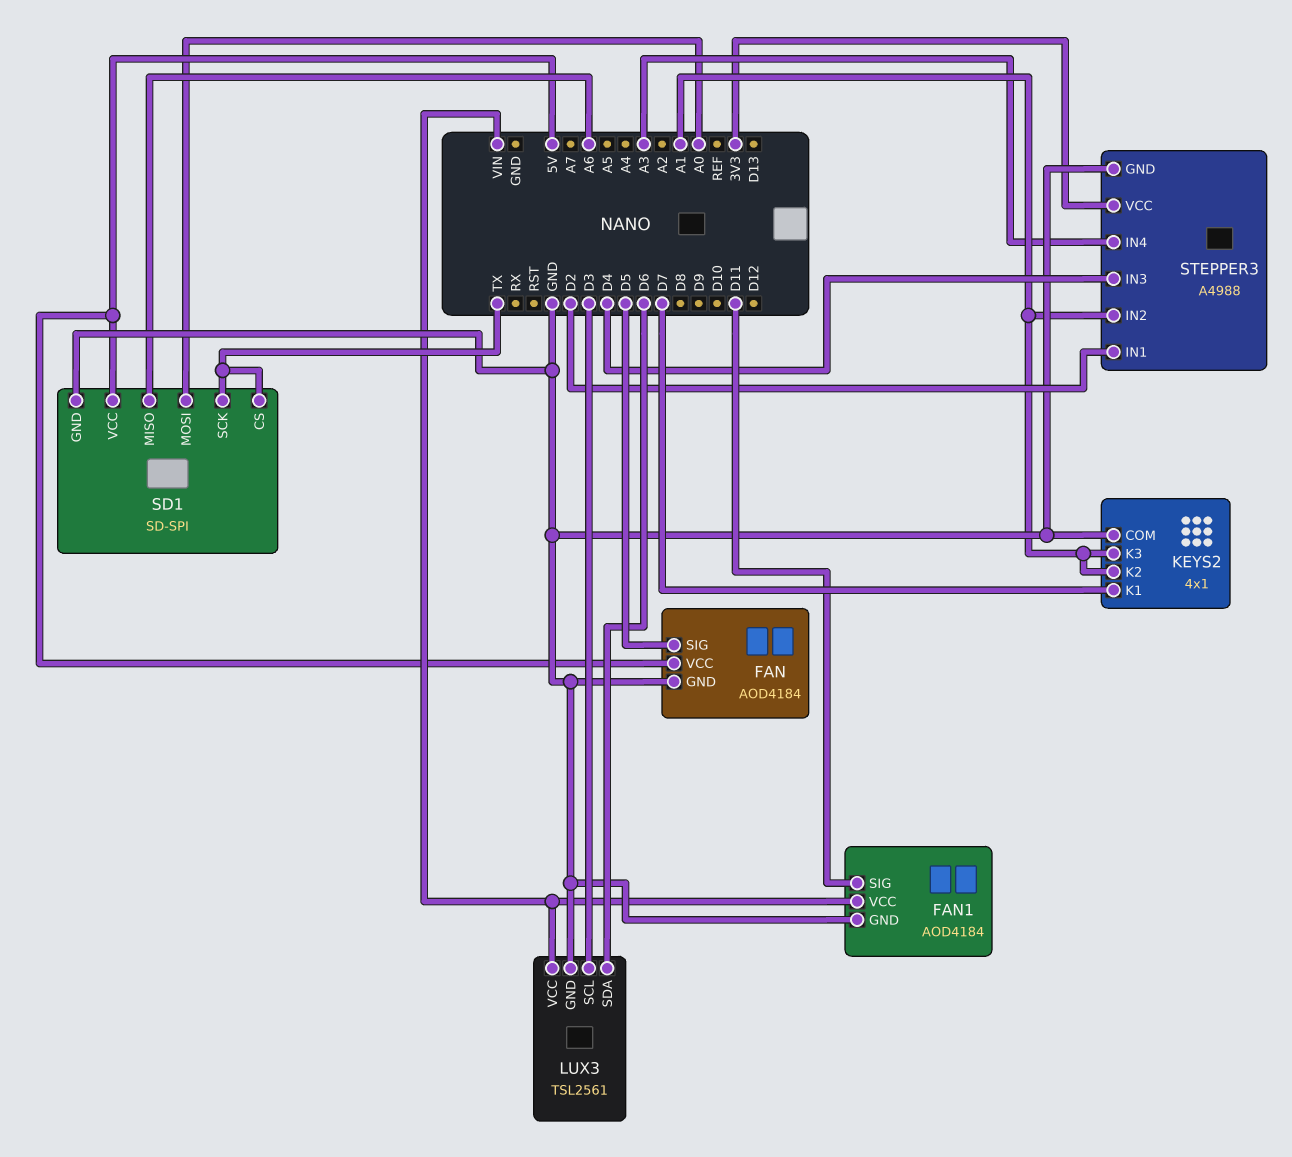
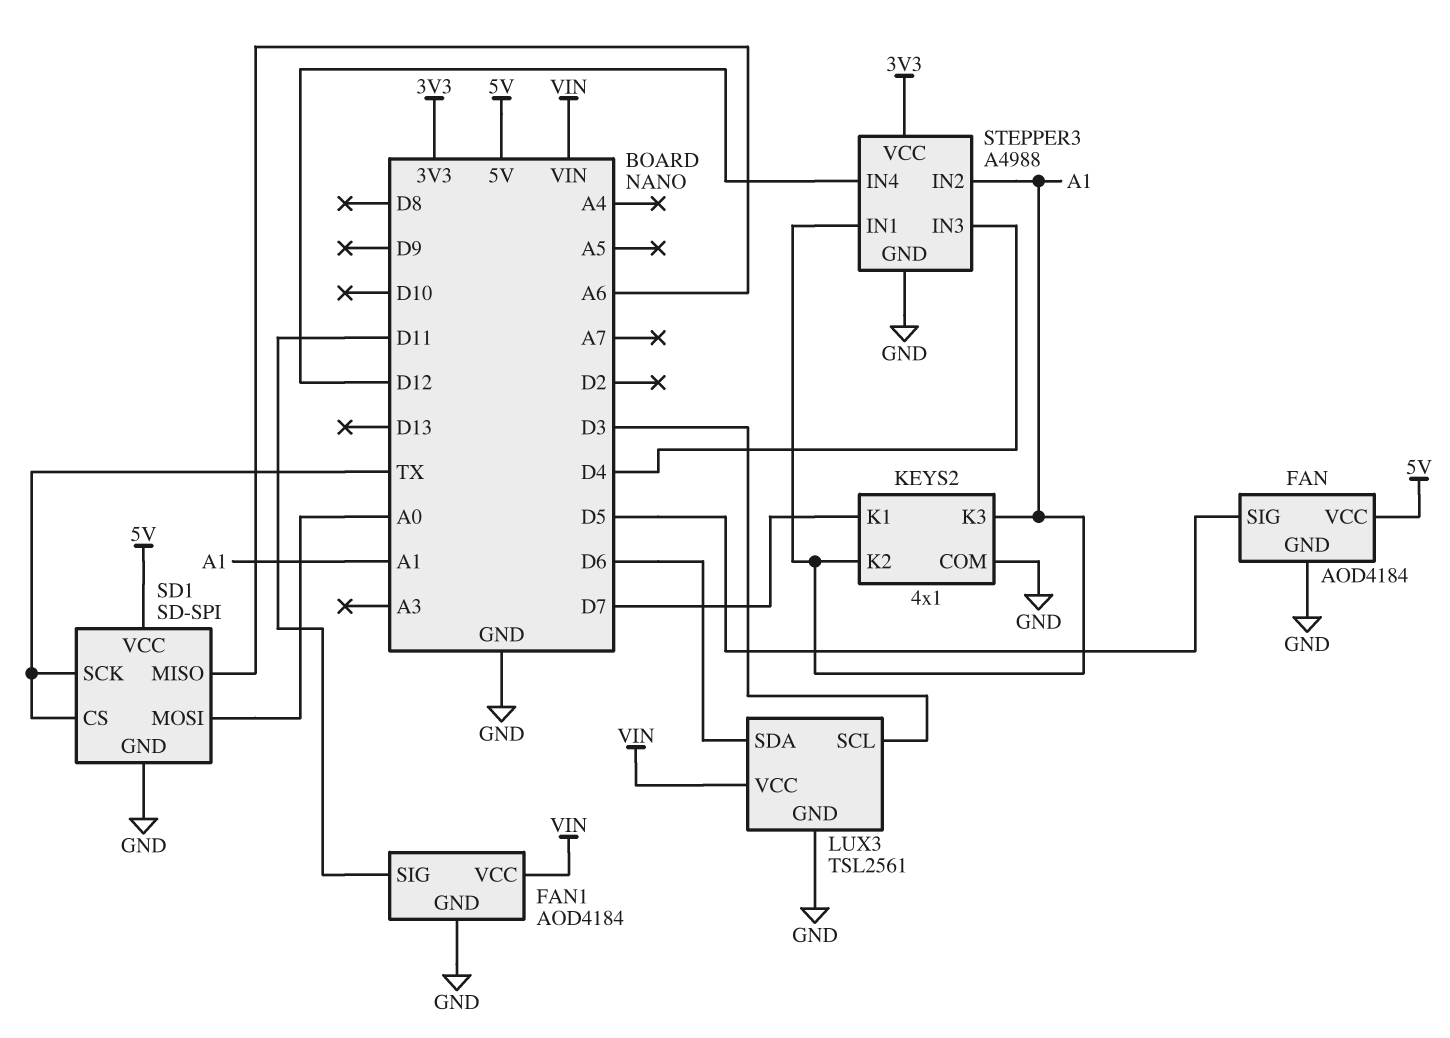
STEPPER3 pin IN1: D2 -> A1
STEPPER3 pin IN4: A3 -> D12

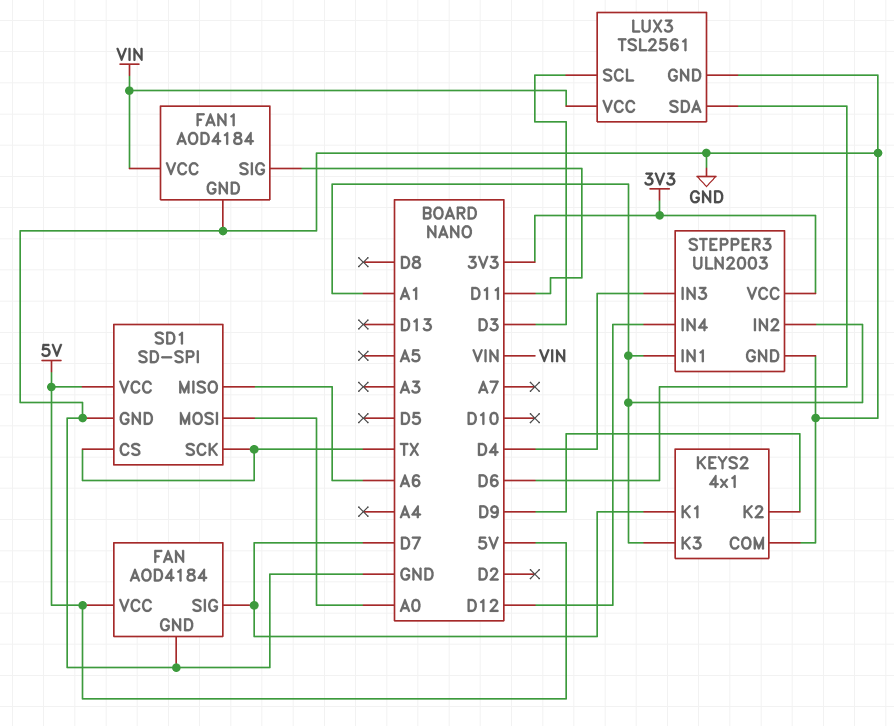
FAN pin SIG: D5 -> D7
KEYS2 pin K2: A1 -> D9
STEPPER3: A4988 -> ULN2003

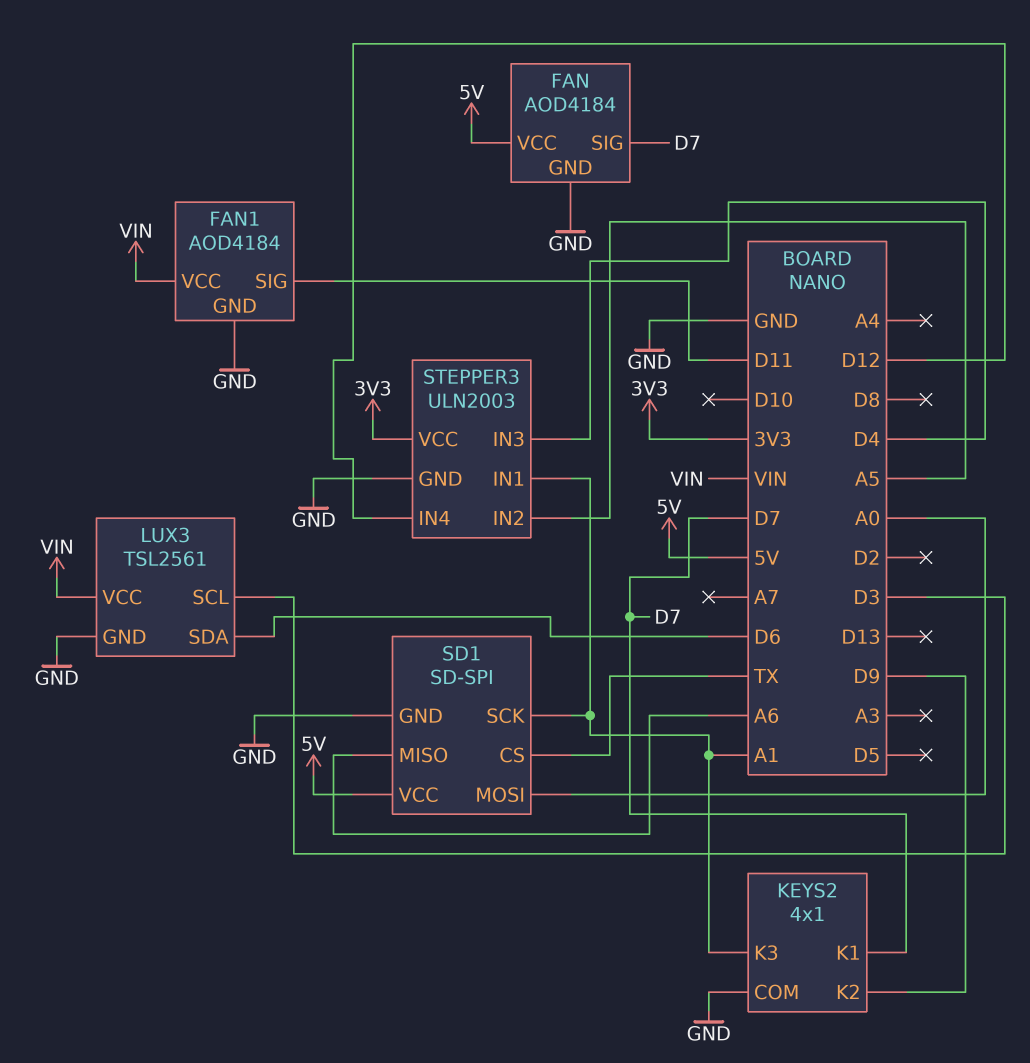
SD1 pin SCK: TX -> A1
STEPPER3 pin IN2: A1 -> A5

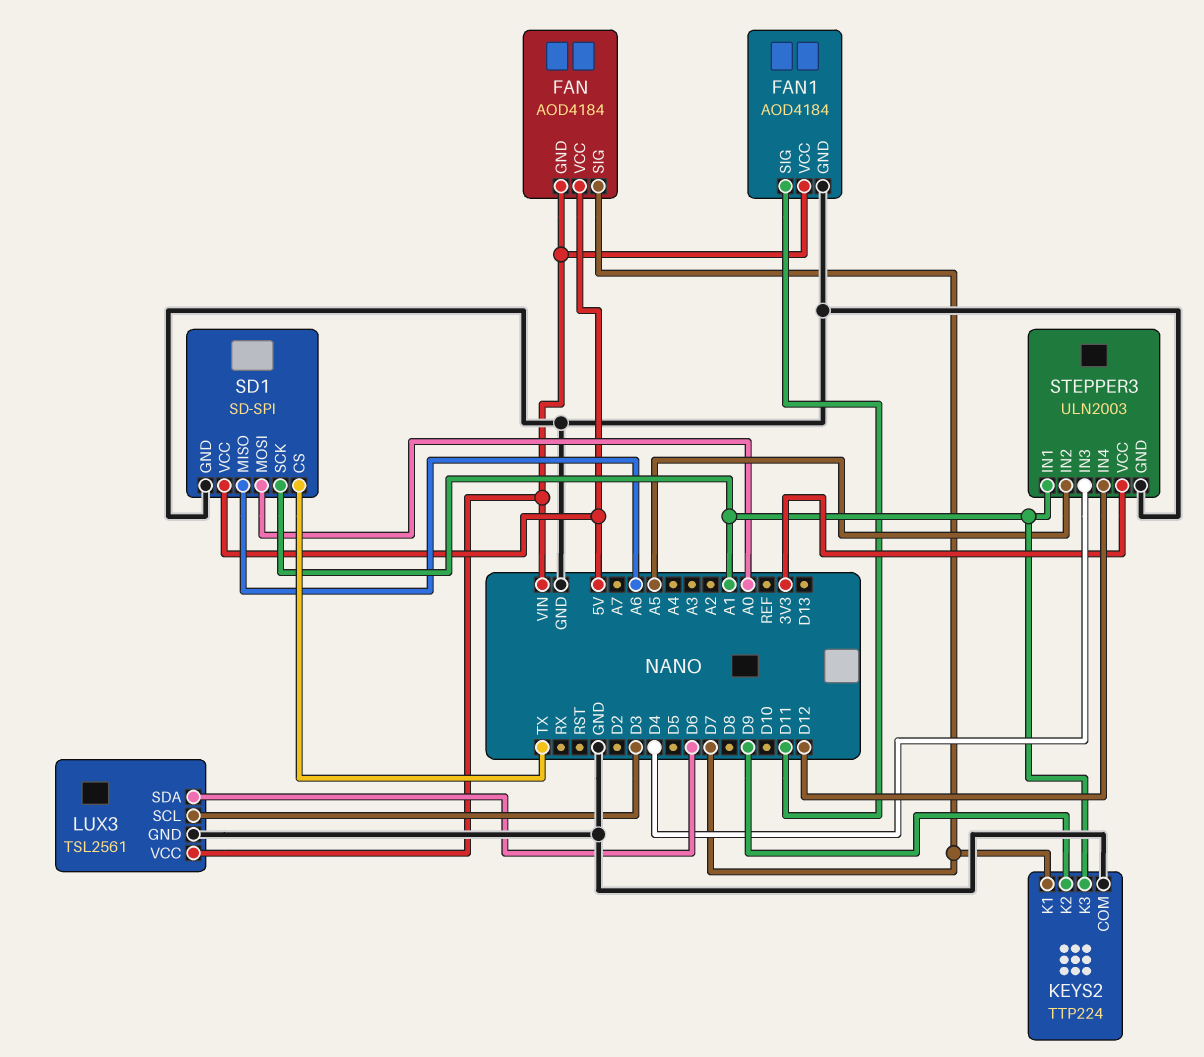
FAN pin GND: GND -> VIN
KEYS2: 4x1 -> TTP224

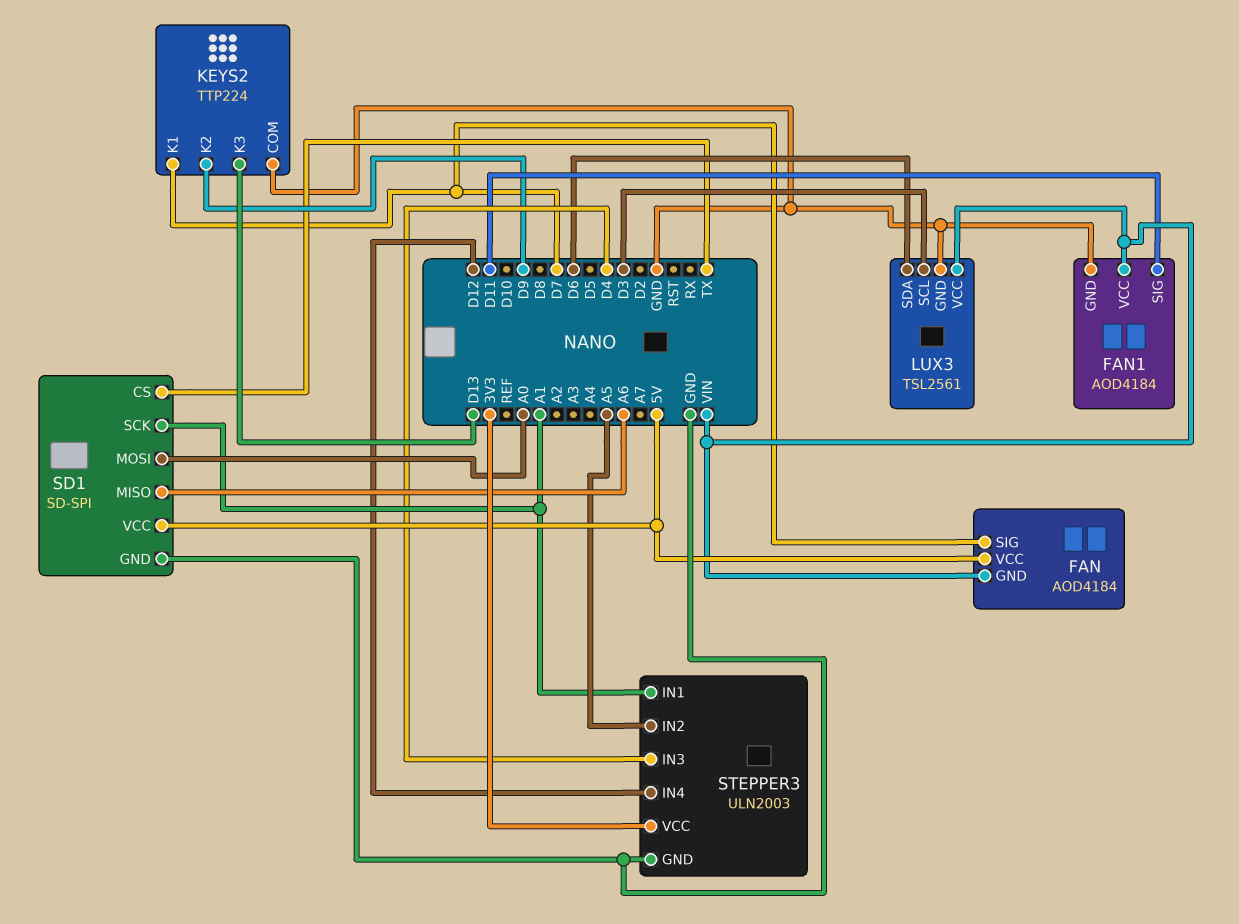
KEYS2 pin K3: A1 -> D13

